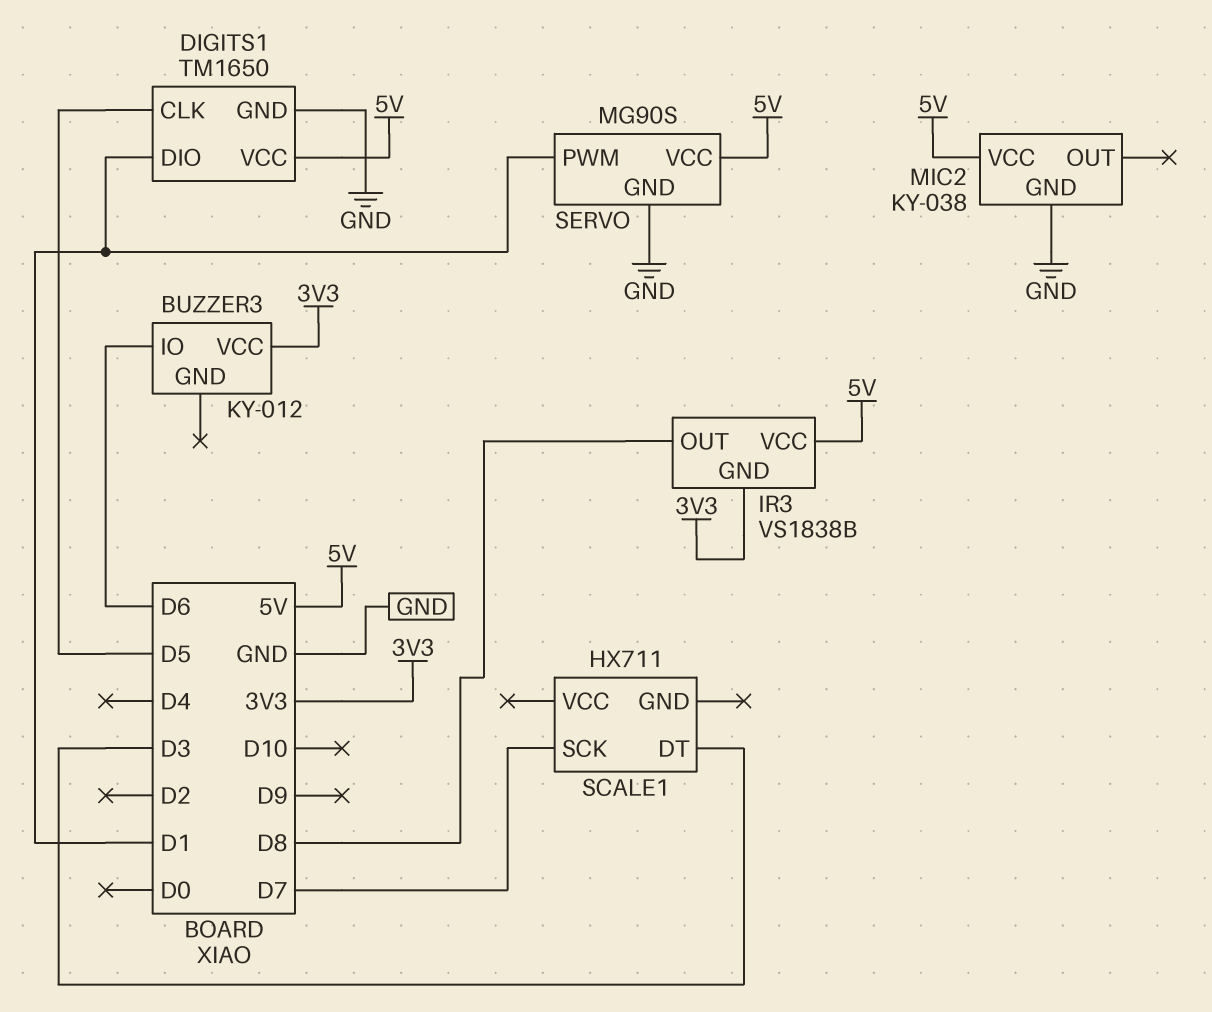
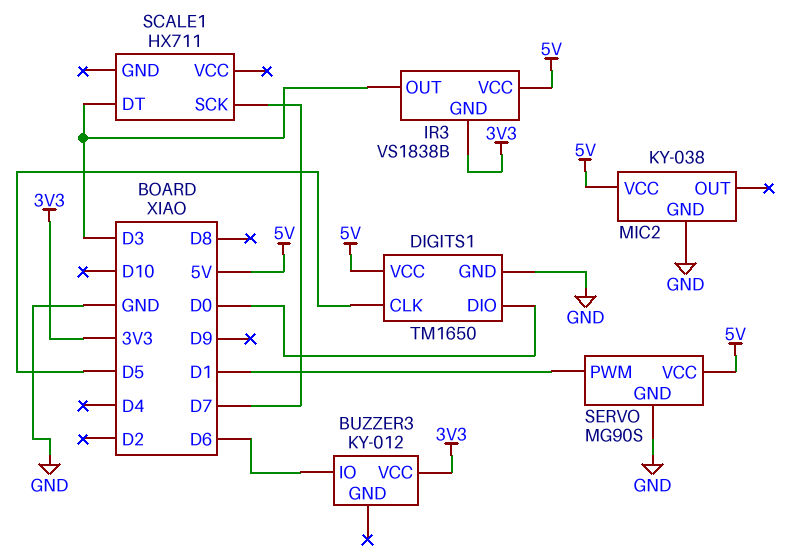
DIGITS1 pin DIO: D1 -> D0
IR3 pin OUT: D8 -> D3

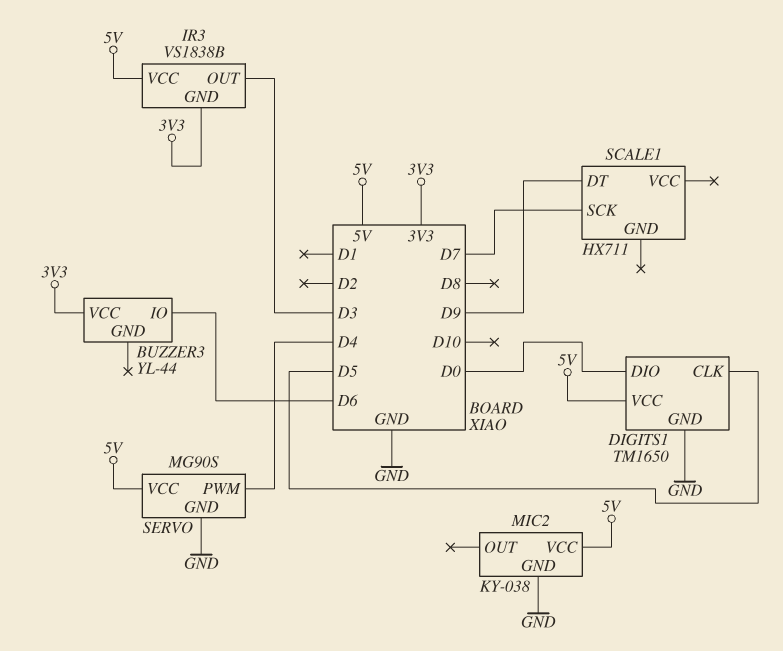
BUZZER3: KY-012 -> YL-44
SCALE1 pin DT: D3 -> D9
SERVO pin PWM: D1 -> D4

